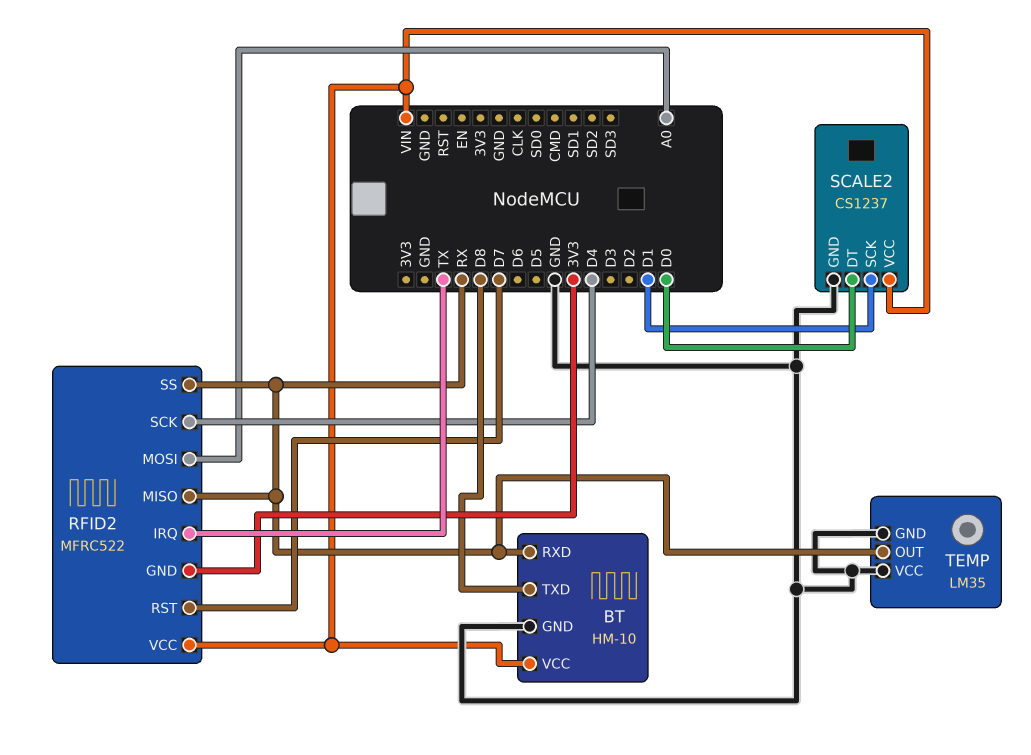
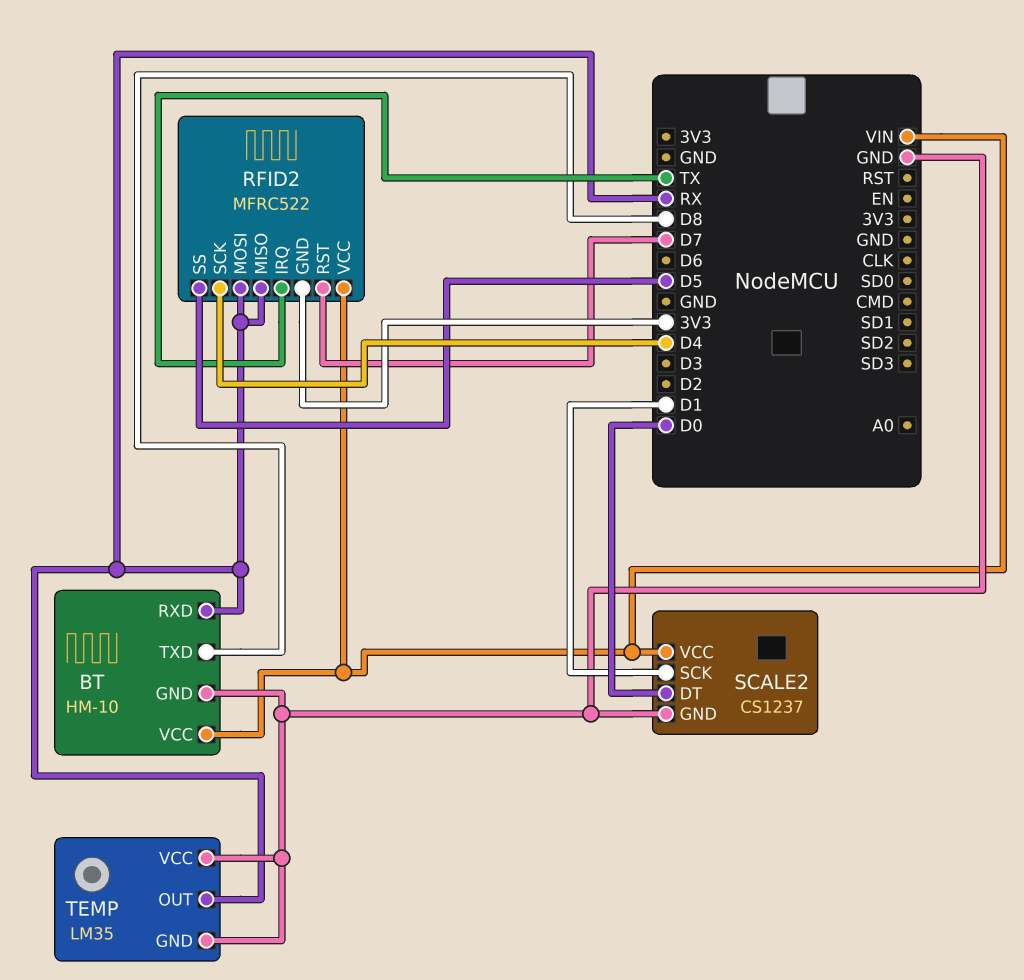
RFID2 pin MOSI: A0 -> RX
RFID2 pin SS: RX -> D5

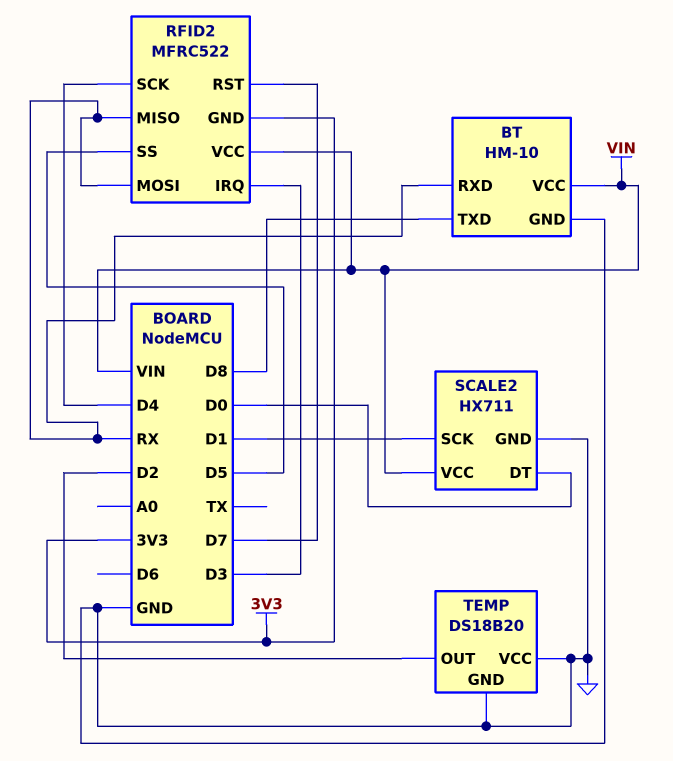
RFID2 pin IRQ: TX -> D3
SCALE2: CS1237 -> HX711
TEMP: LM35 -> DS18B20
TEMP pin OUT: RX -> D2

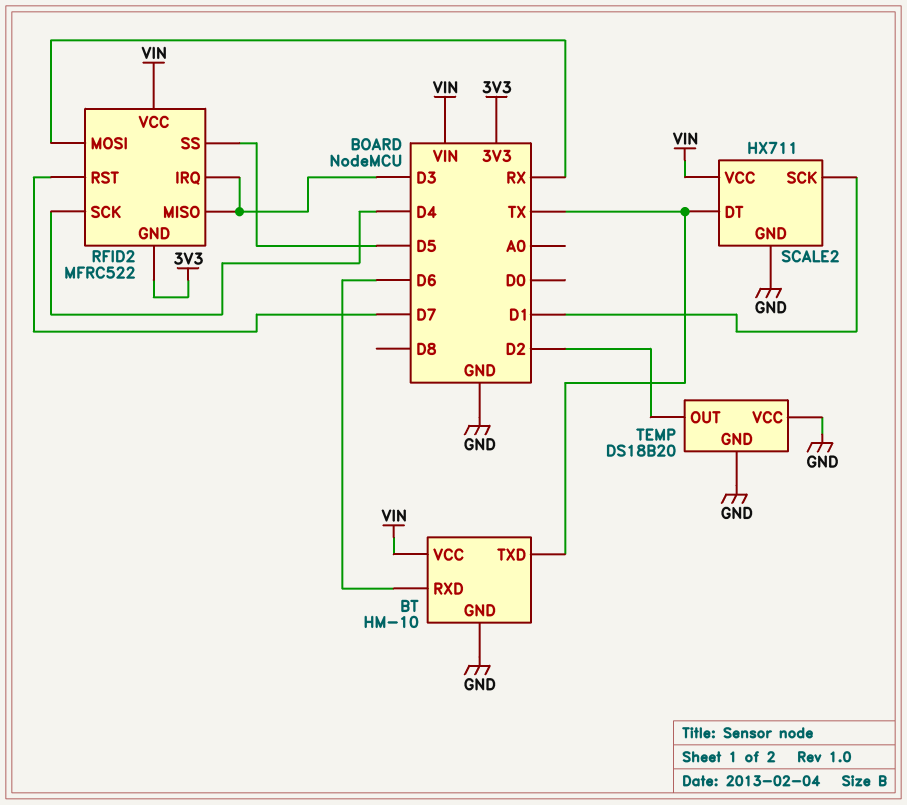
BT pin RXD: RX -> D6
BT pin TXD: D8 -> TX
RFID2 pin MISO: RX -> D3
SCALE2 pin DT: D0 -> TX

